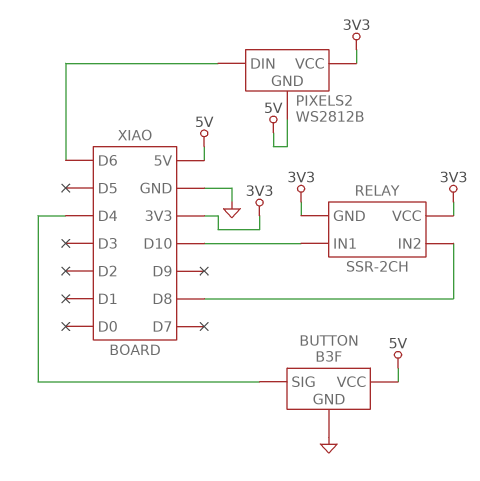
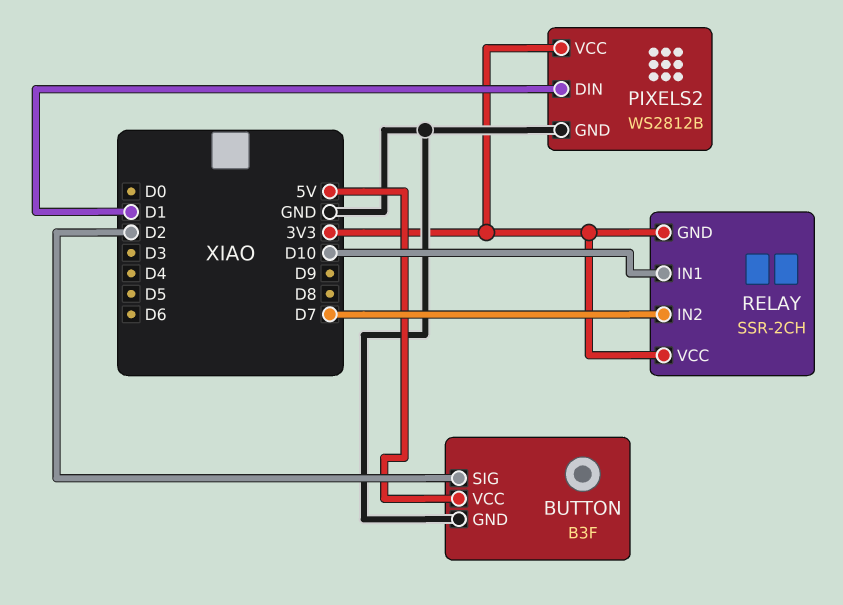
BUTTON pin SIG: D4 -> D2
PIXELS2 pin DIN: D6 -> D1
PIXELS2 pin GND: 5V -> GND
RELAY pin IN2: D8 -> D7

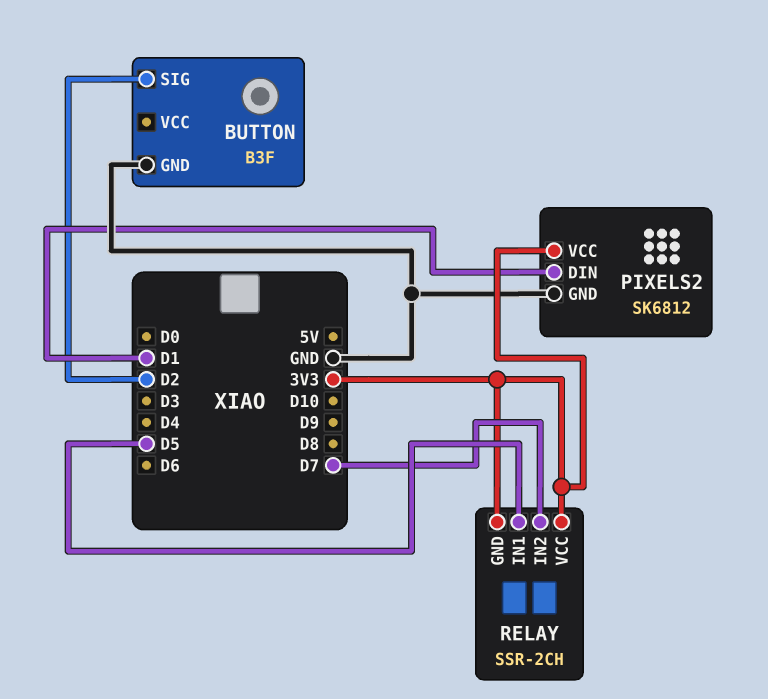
BUTTON pin VCC: 5V -> none
PIXELS2: WS2812B -> SK6812
RELAY pin IN1: D10 -> D5

